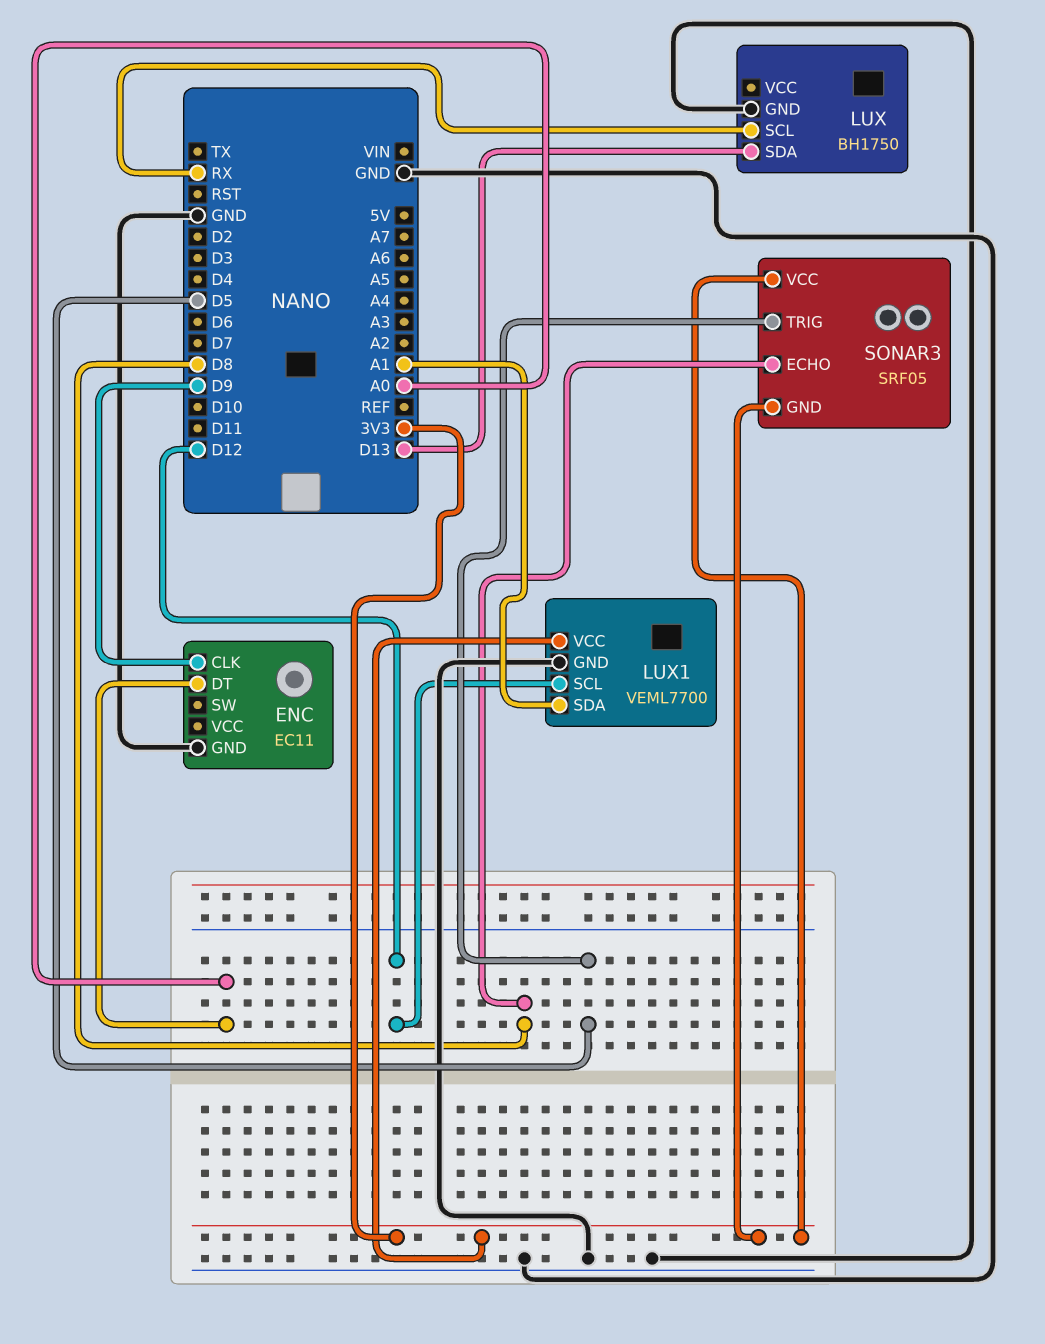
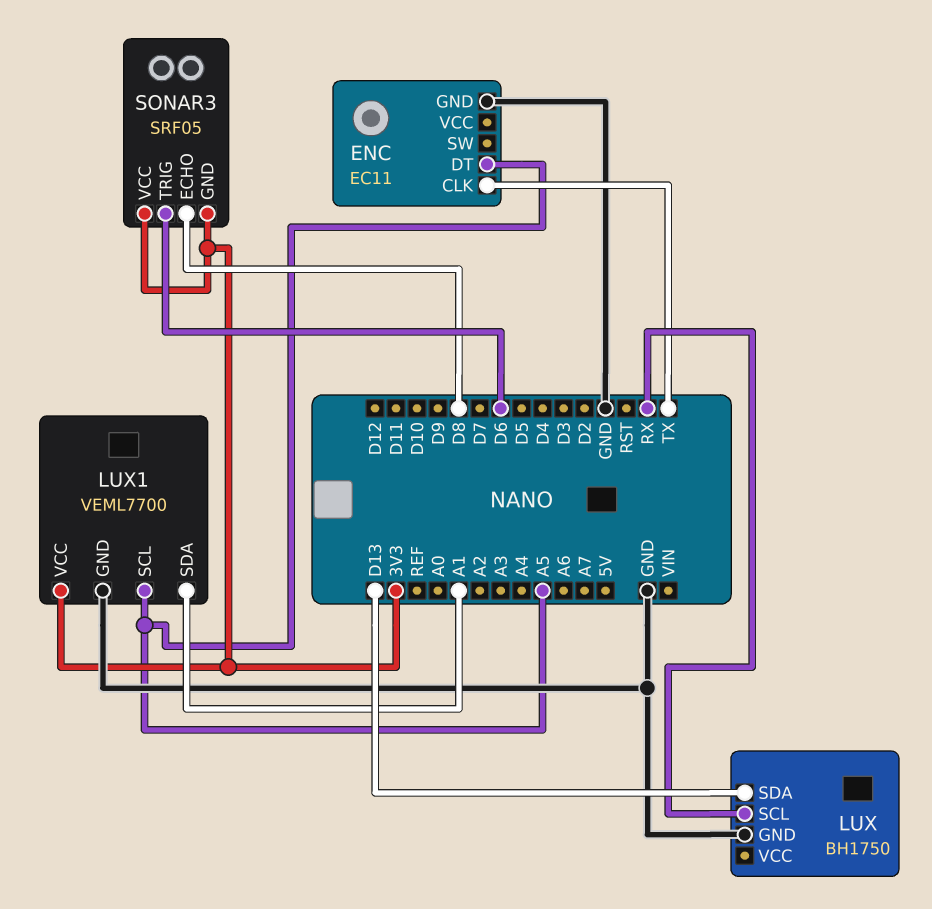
ENC pin CLK: D9 -> TX
ENC pin DT: A0 -> A5
LUX1 pin SCL: D12 -> A5
SONAR3 pin TRIG: D5 -> D6

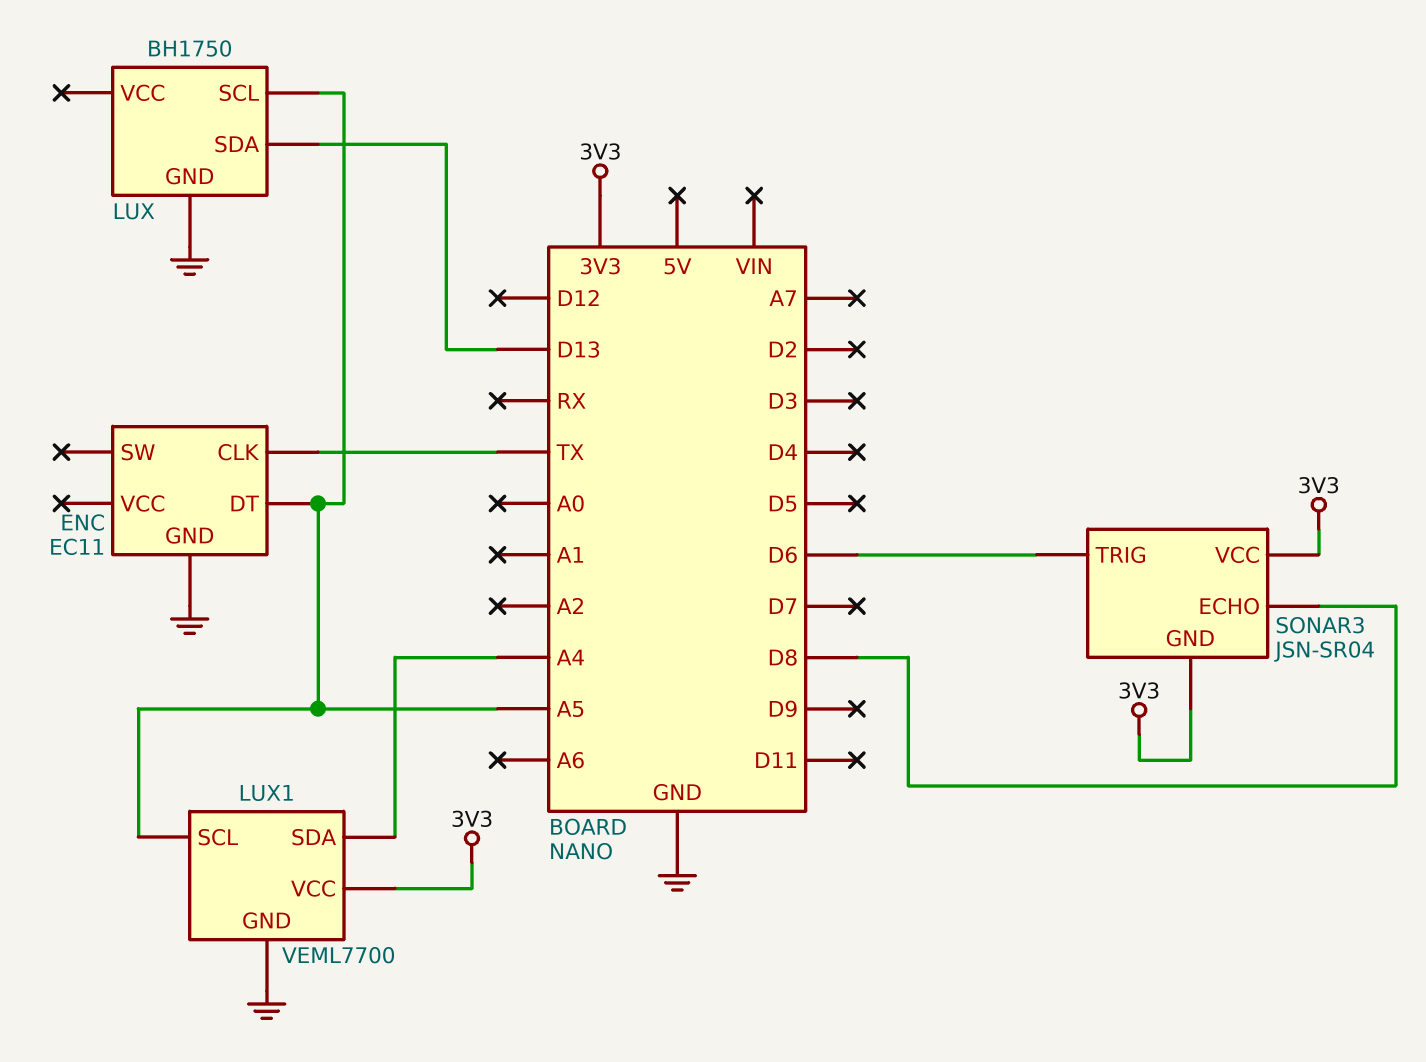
LUX pin SCL: RX -> A5
LUX1 pin SDA: A1 -> A4
SONAR3: SRF05 -> JSN-SR04

